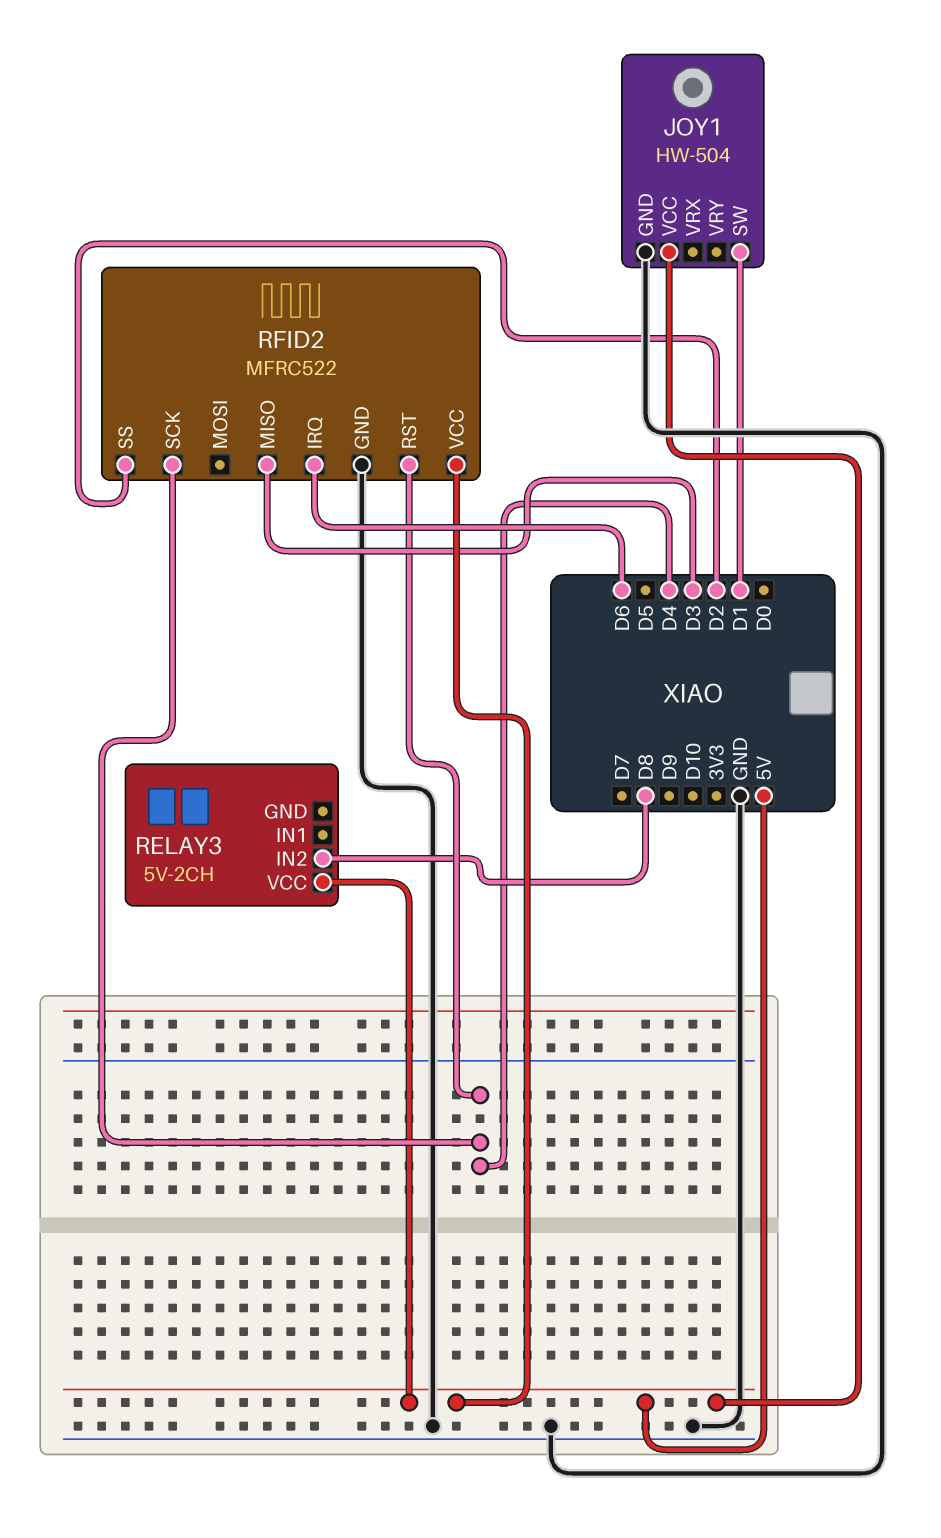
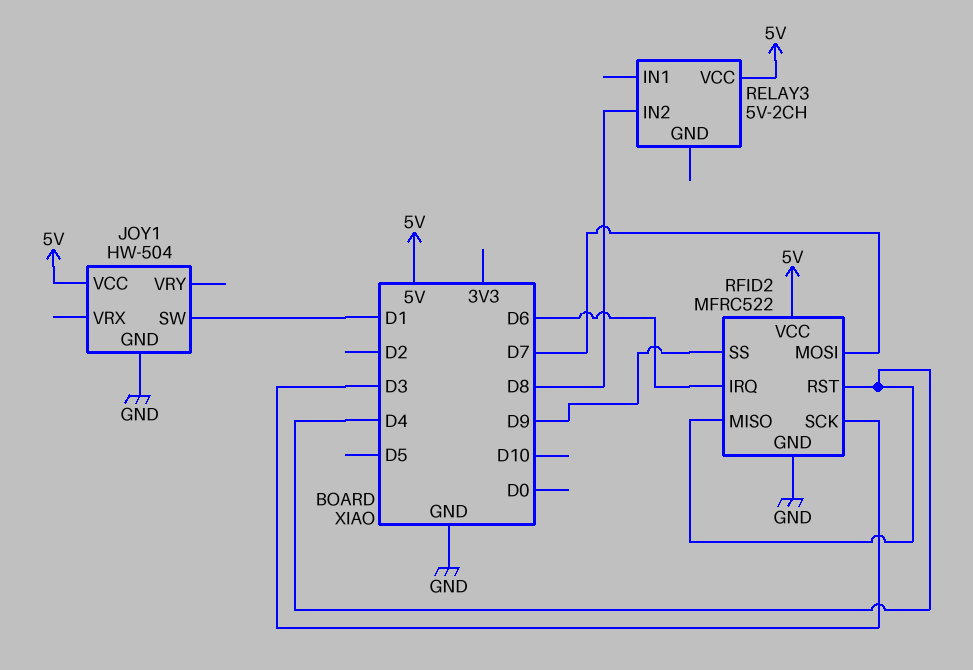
RFID2 pin MISO: D3 -> D4
RFID2 pin MOSI: none -> D7
RFID2 pin SCK: D4 -> D3
RFID2 pin SS: D2 -> D9

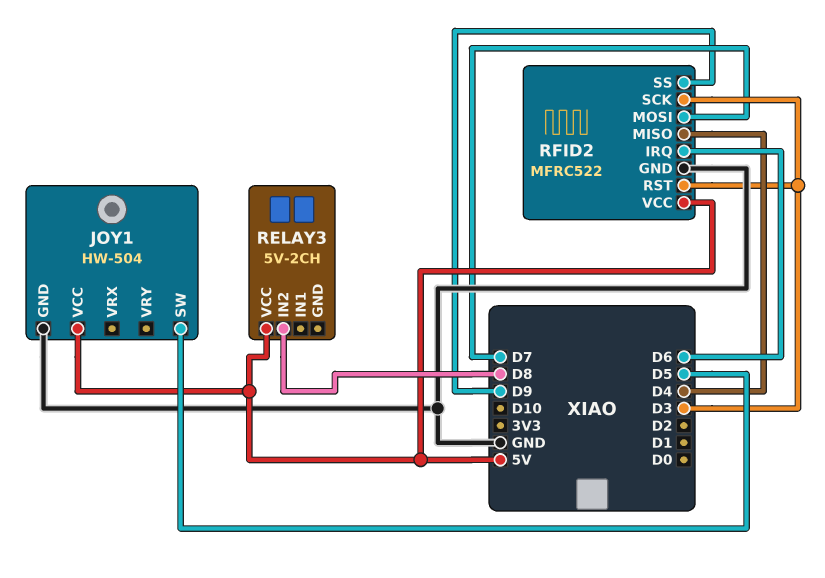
JOY1 pin SW: D1 -> D5
RFID2 pin RST: D4 -> D3

